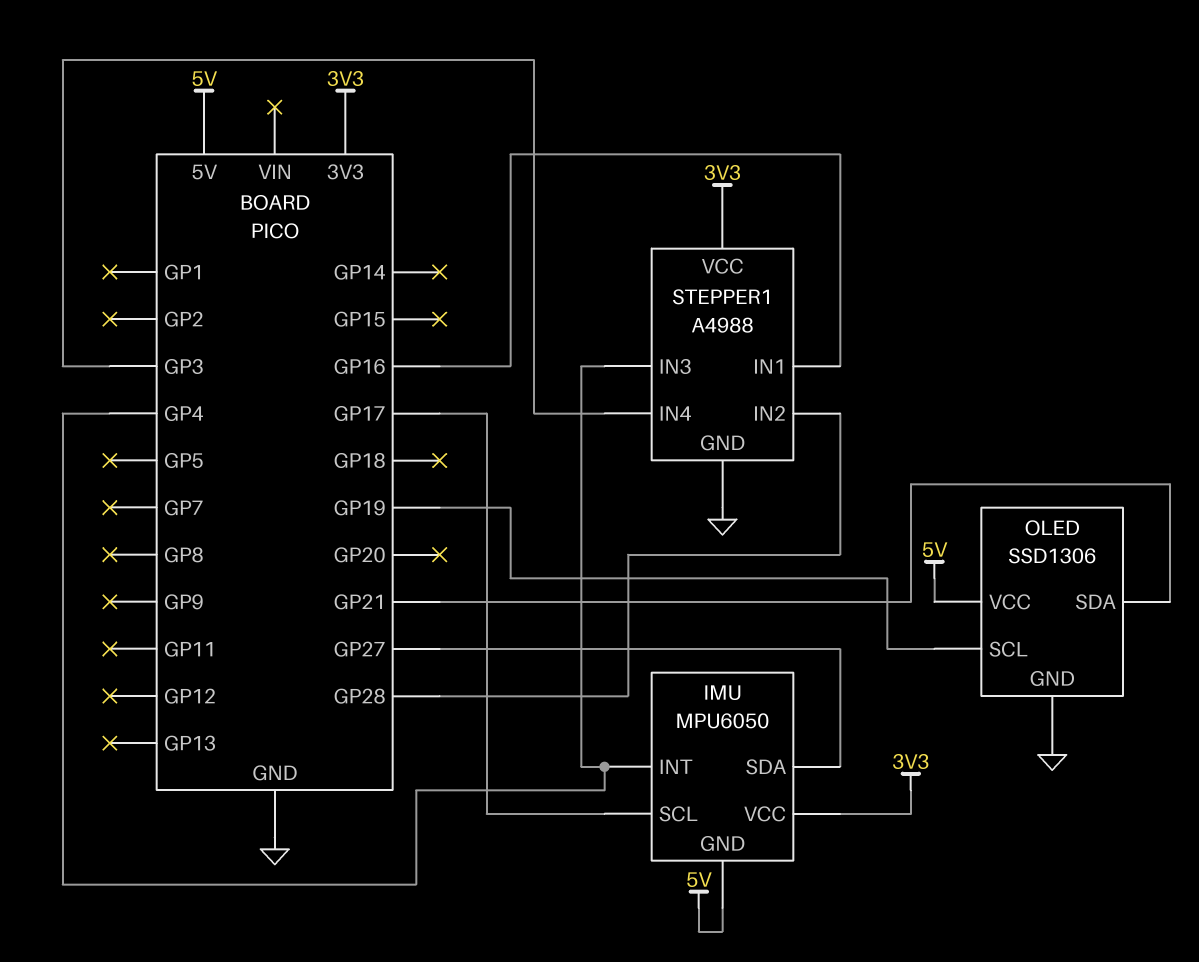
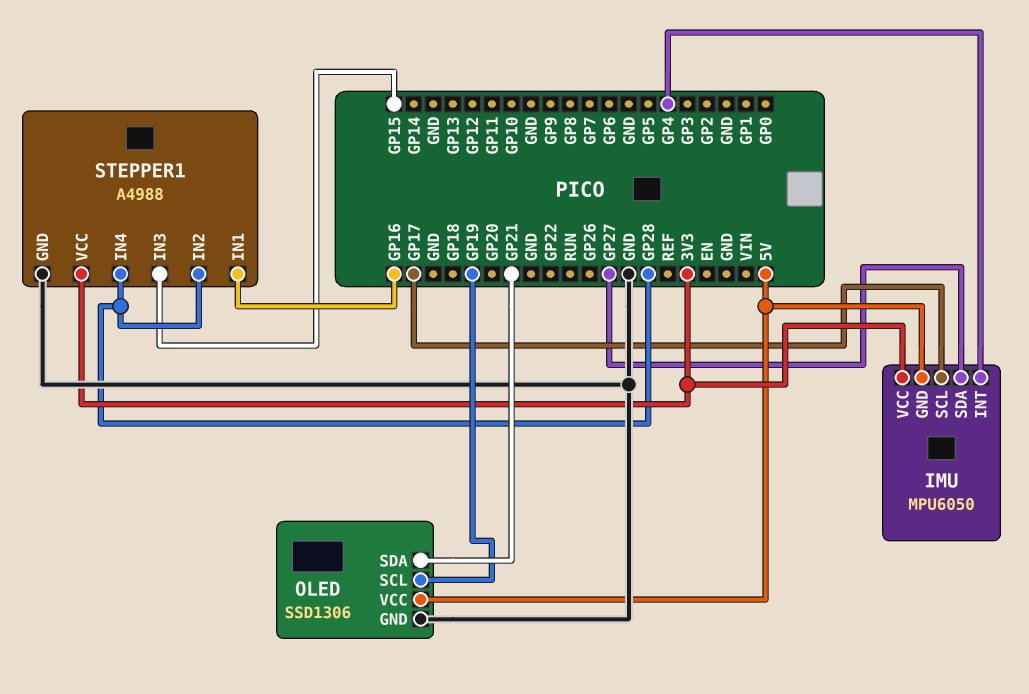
STEPPER1 pin IN3: GP4 -> GP15
STEPPER1 pin IN4: GP3 -> GP28

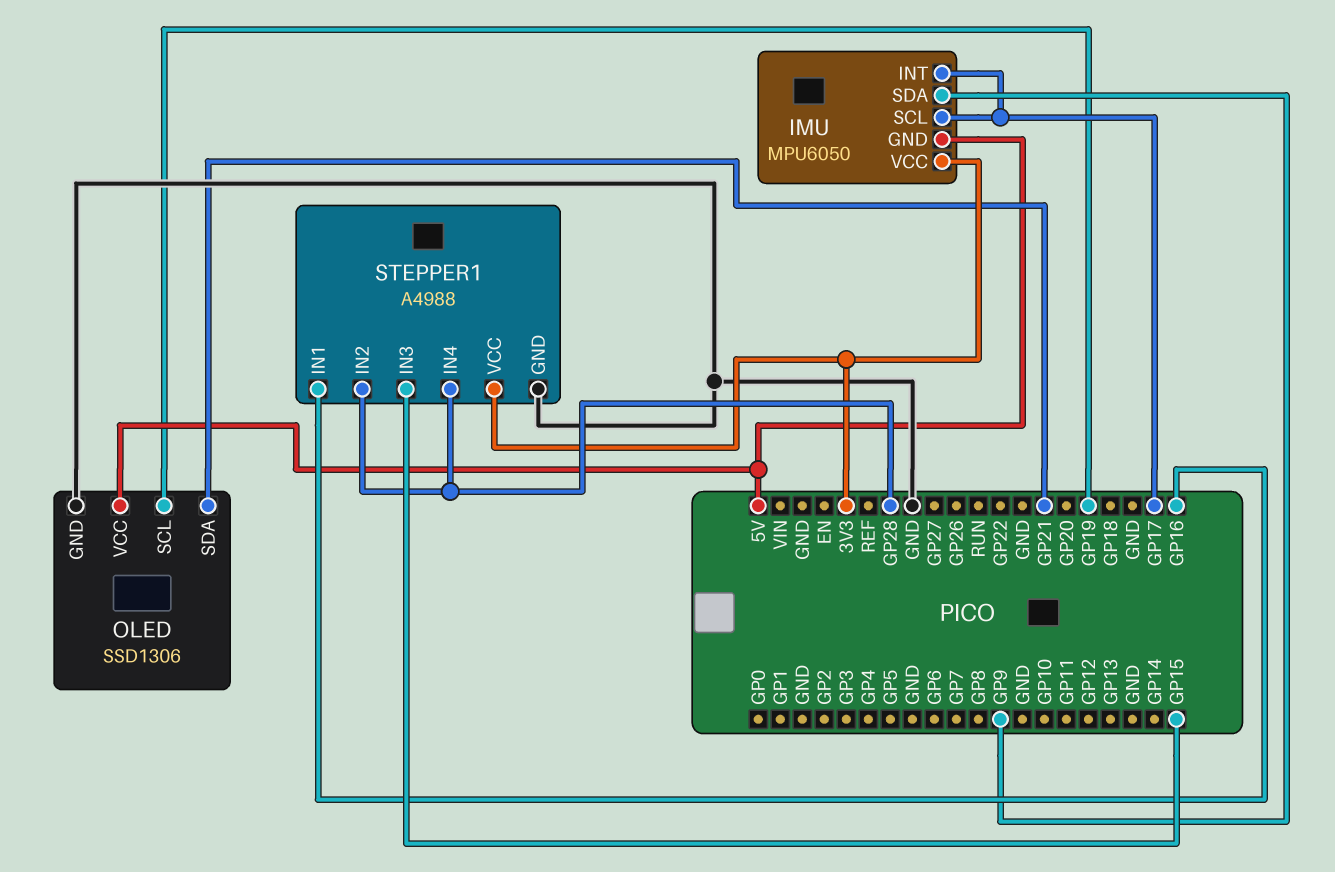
IMU pin INT: GP4 -> GP17
IMU pin SDA: GP27 -> GP9

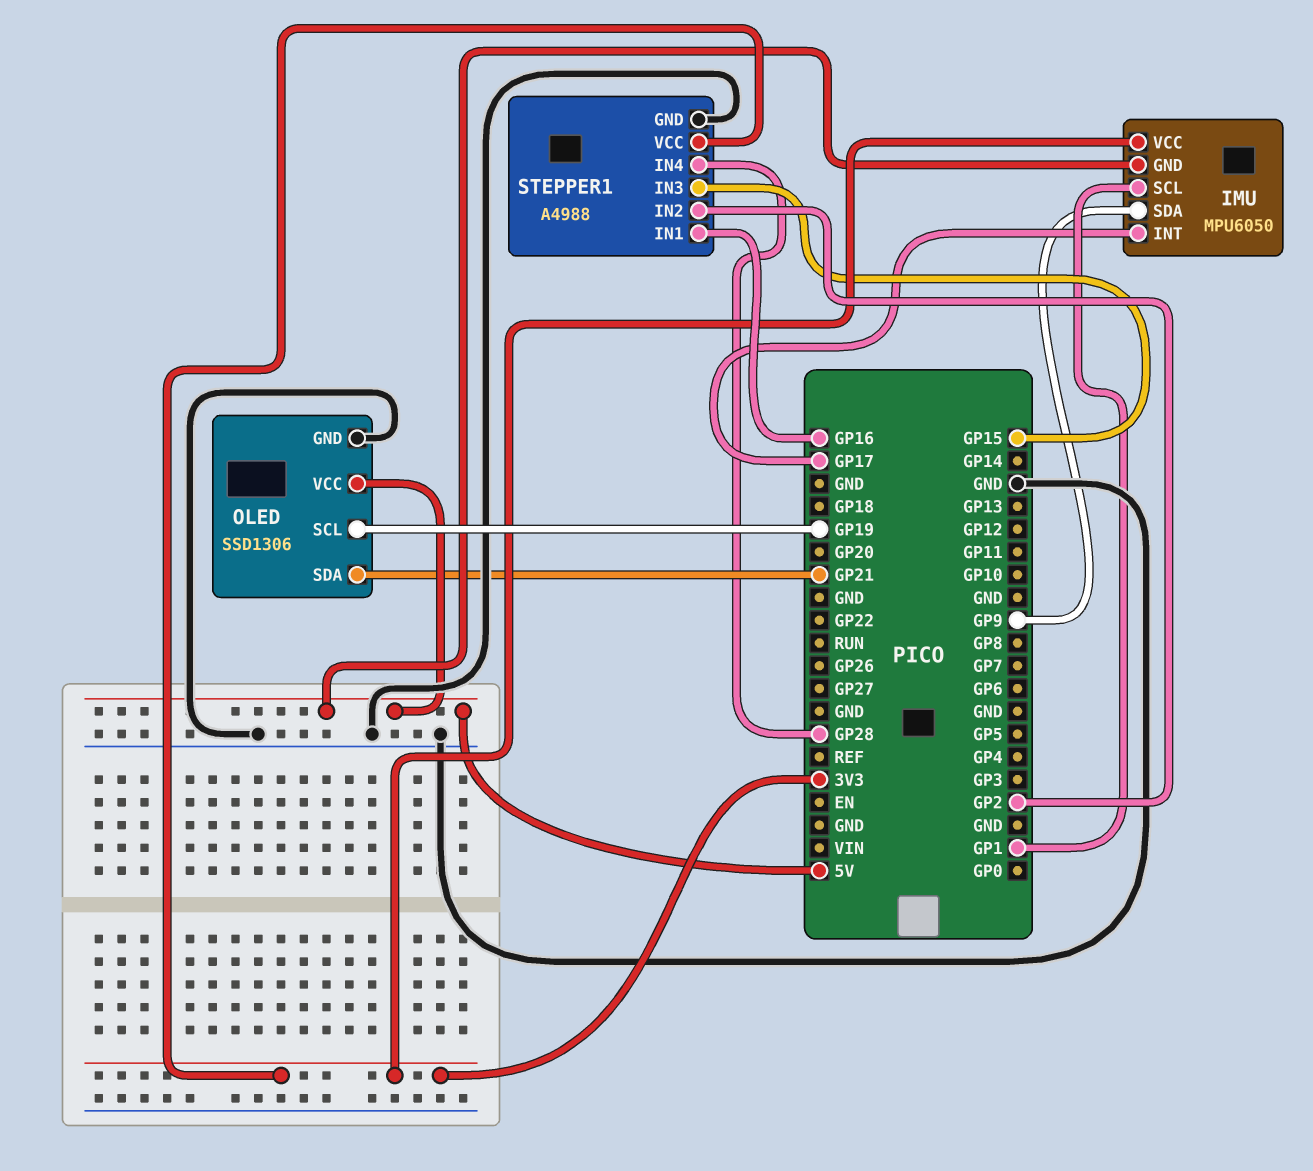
IMU pin SCL: GP17 -> GP1
STEPPER1 pin IN2: GP28 -> GP2

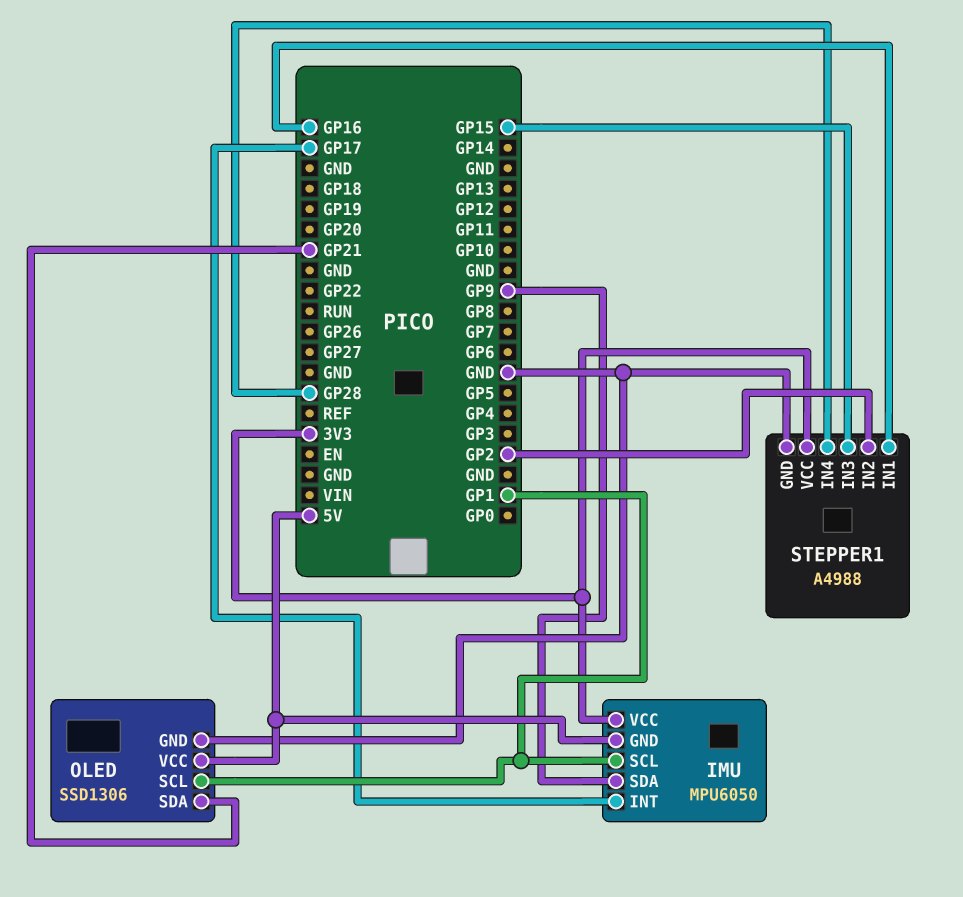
OLED pin SCL: GP19 -> GP1

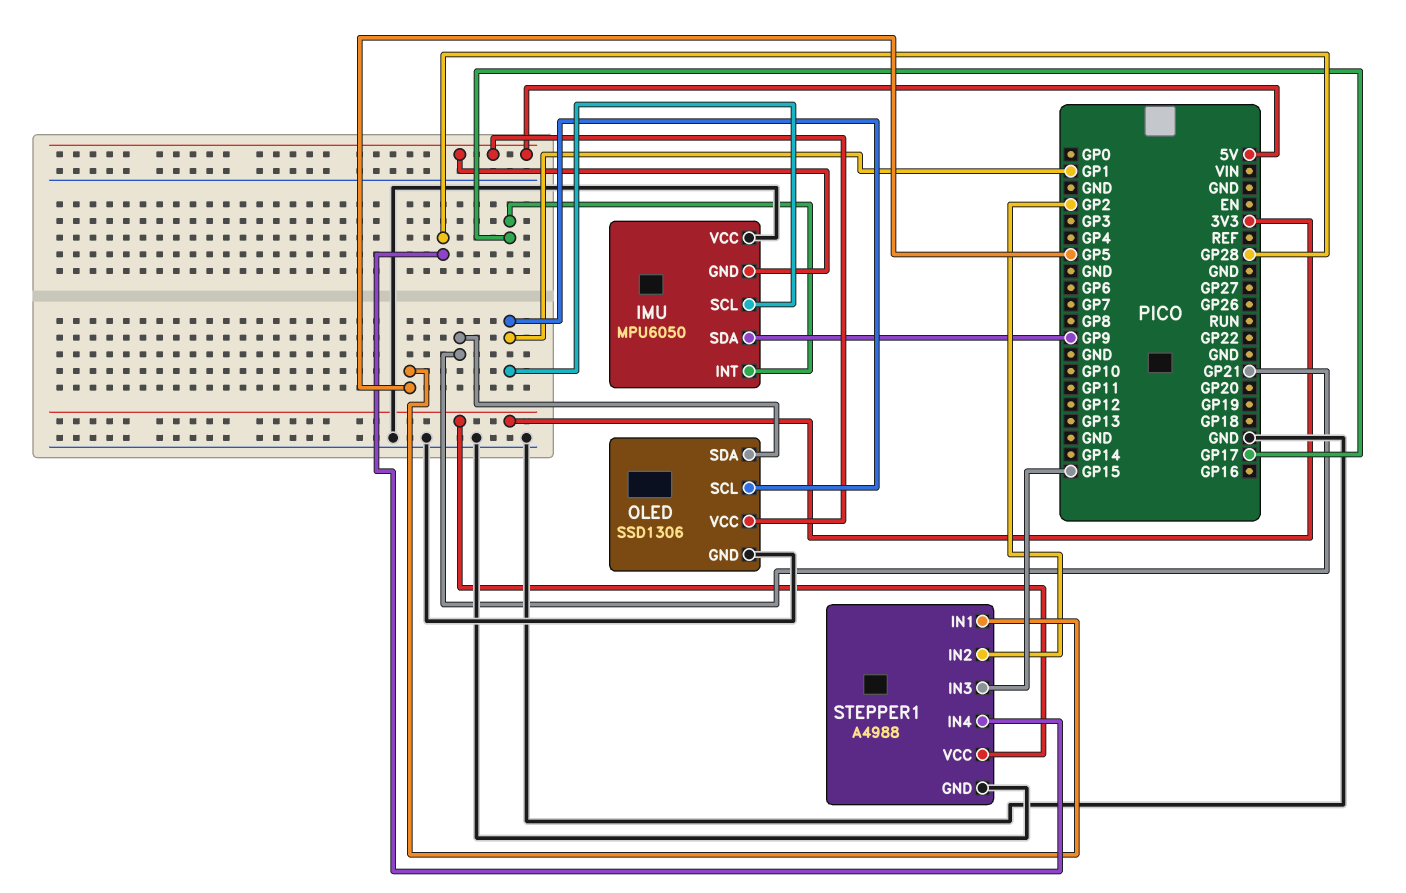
IMU pin VCC: 3V3 -> GND
STEPPER1 pin IN1: GP16 -> GP5

